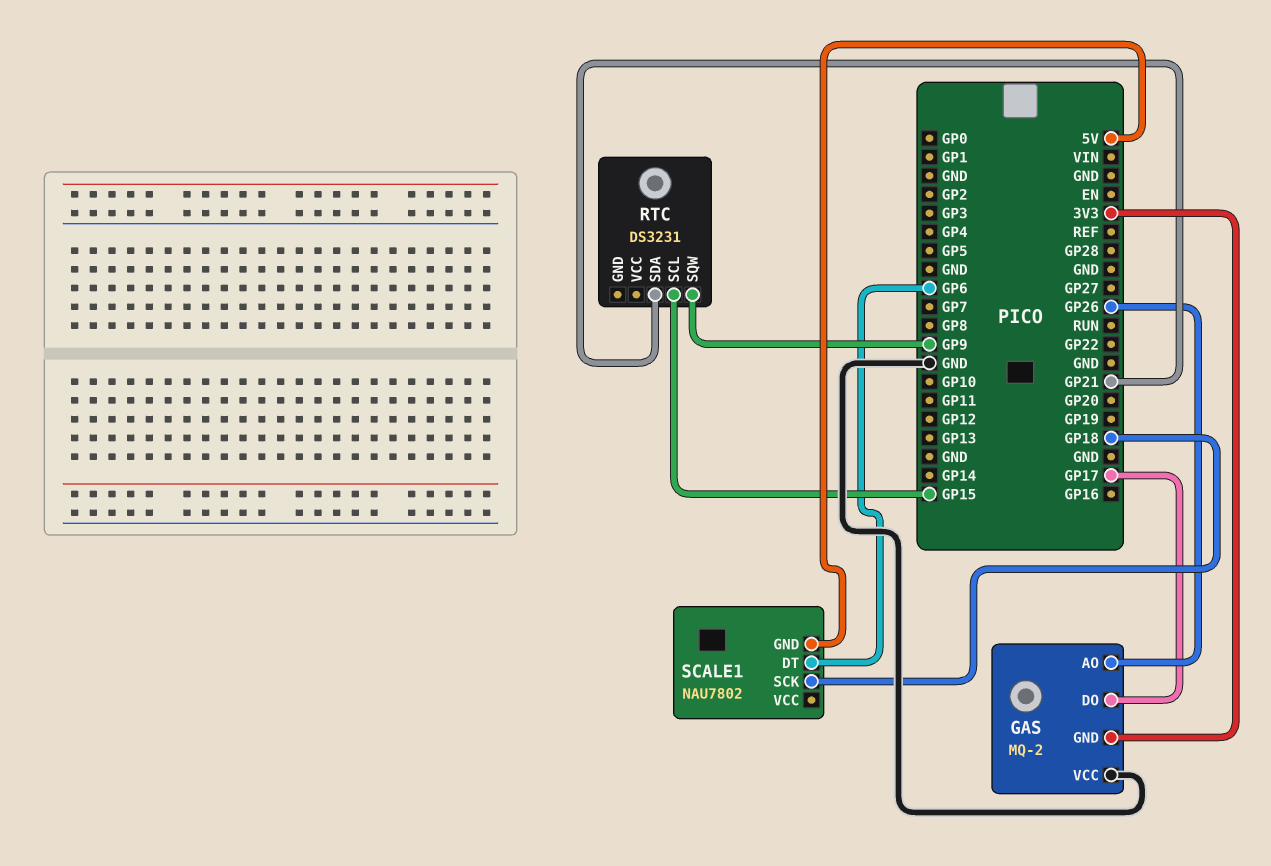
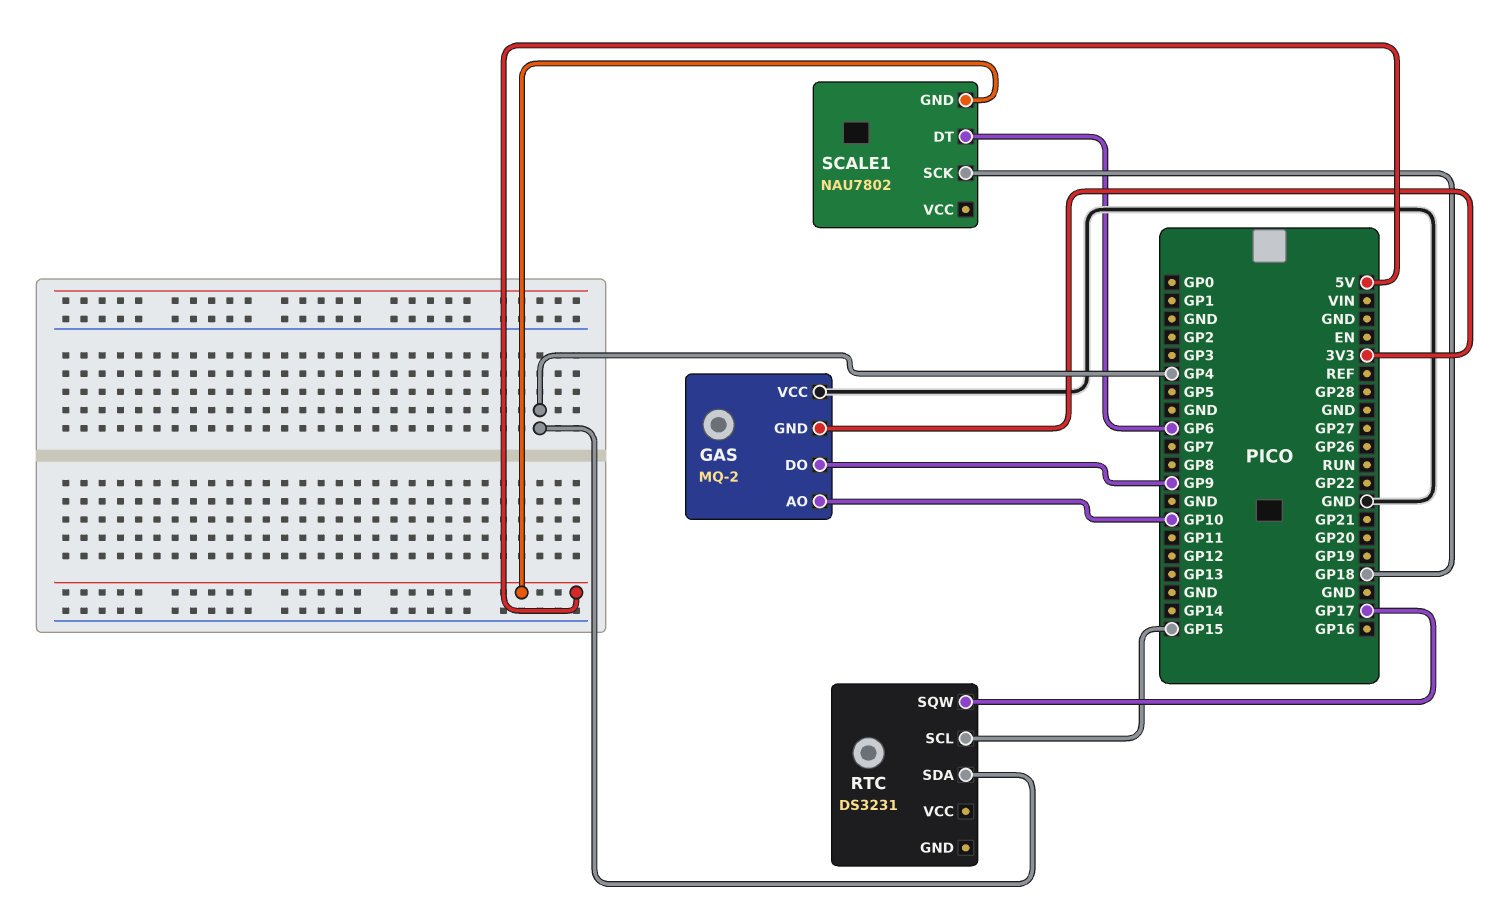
GAS pin AO: GP26 -> GP10
GAS pin DO: GP17 -> GP9
RTC pin SDA: GP21 -> GP4
RTC pin SQW: GP9 -> GP17

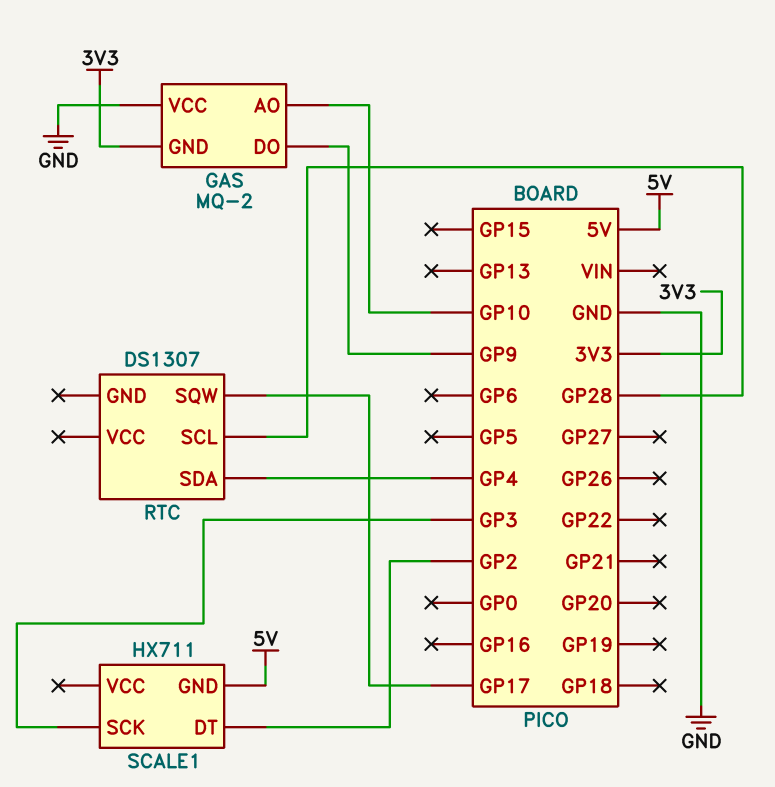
RTC: DS3231 -> DS1307
RTC pin SCL: GP15 -> GP28
SCALE1: NAU7802 -> HX711
SCALE1 pin DT: GP6 -> GP2
SCALE1 pin SCK: GP18 -> GP3

